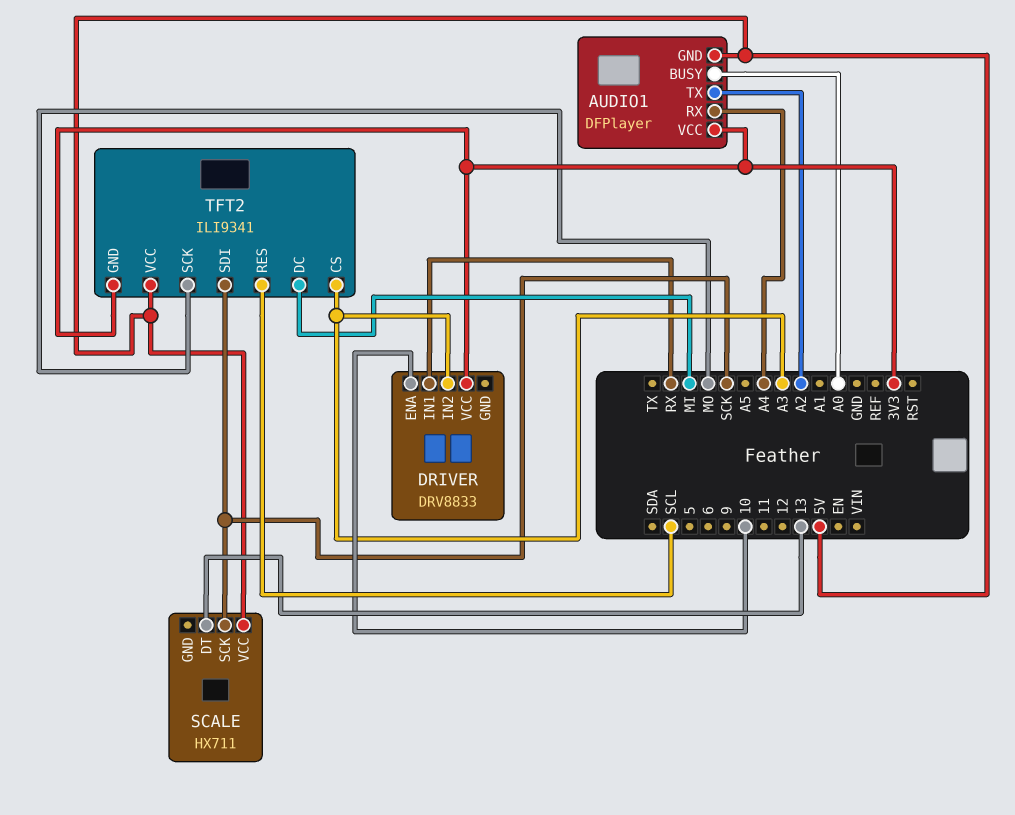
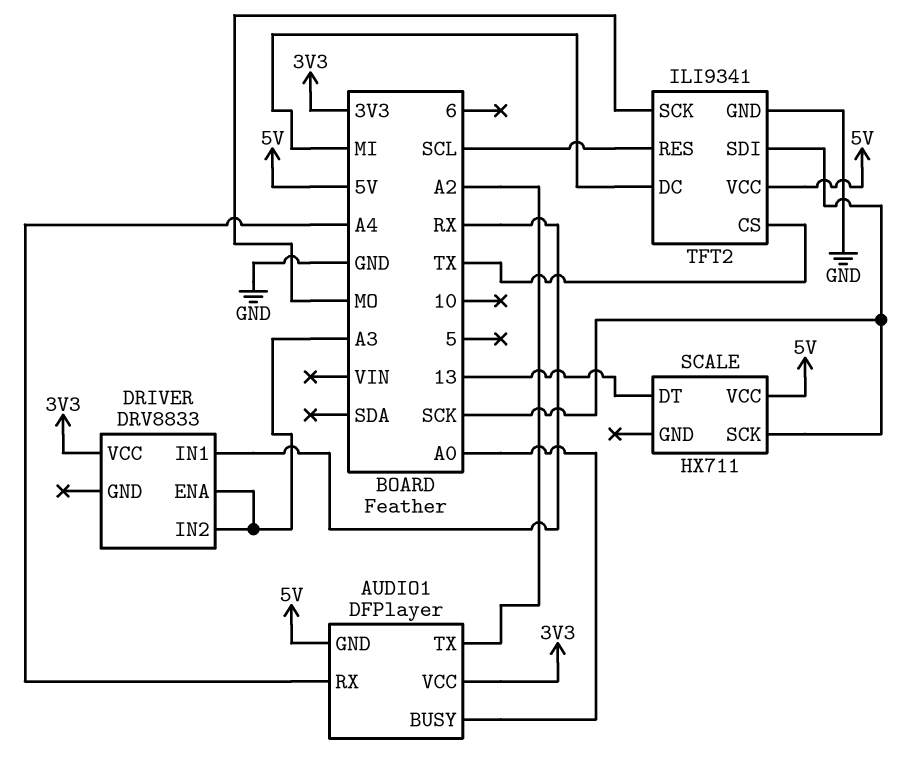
DRIVER pin ENA: 10 -> A3
TFT2 pin CS: A3 -> TX
TFT2 pin GND: 3V3 -> GND

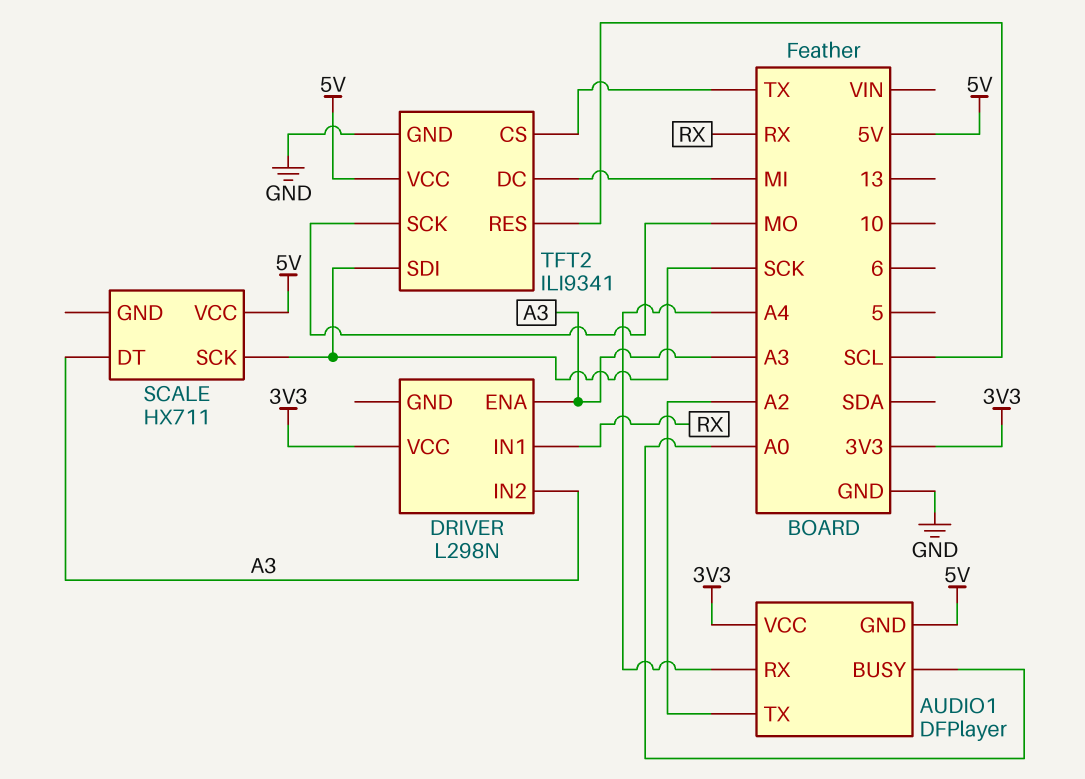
DRIVER: DRV8833 -> L298N
SCALE pin DT: 13 -> A3

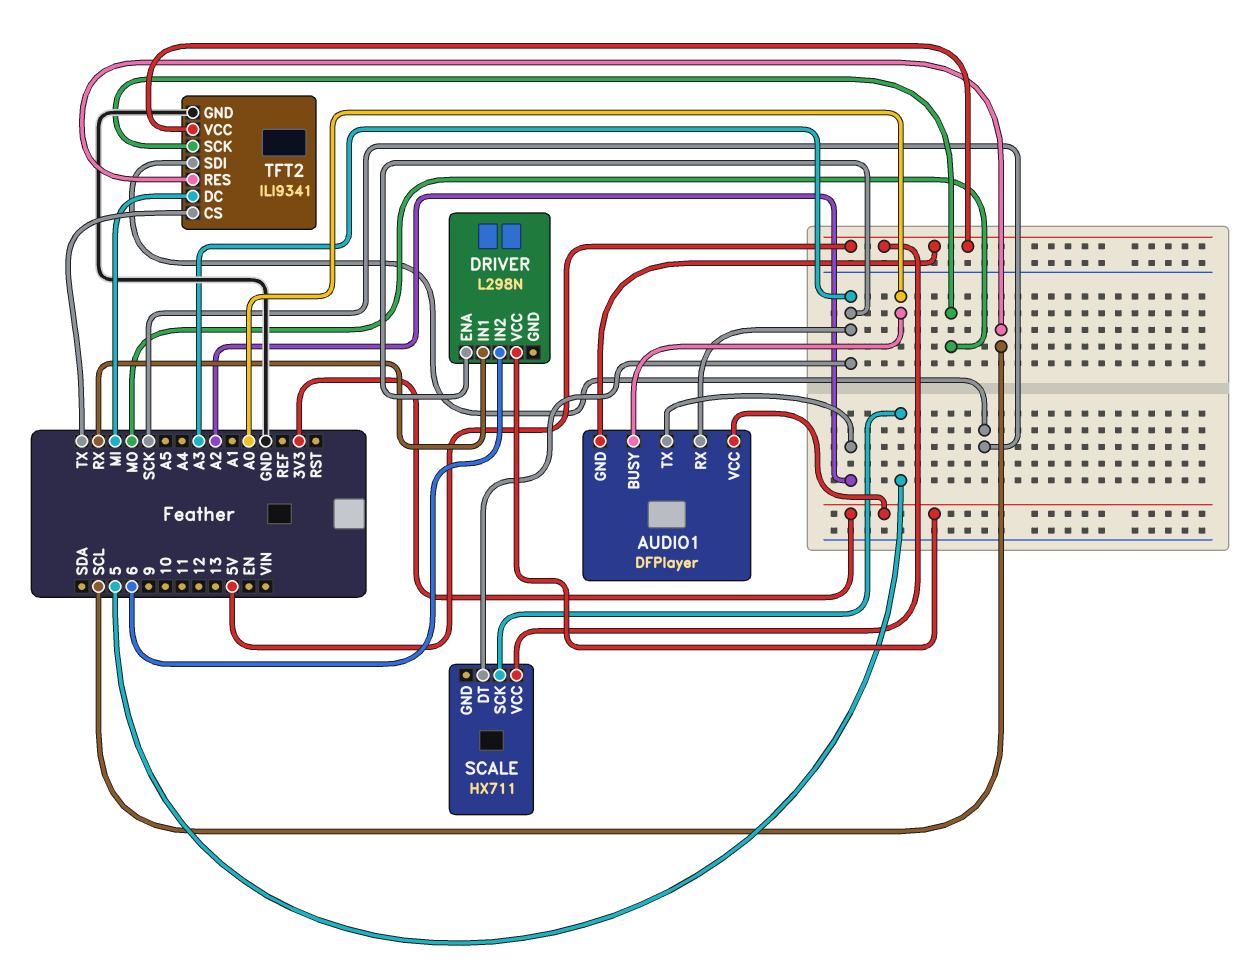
AUDIO1 pin RX: A4 -> A3
DRIVER pin IN2: A3 -> 6
SCALE pin SCK: SCK -> 5

